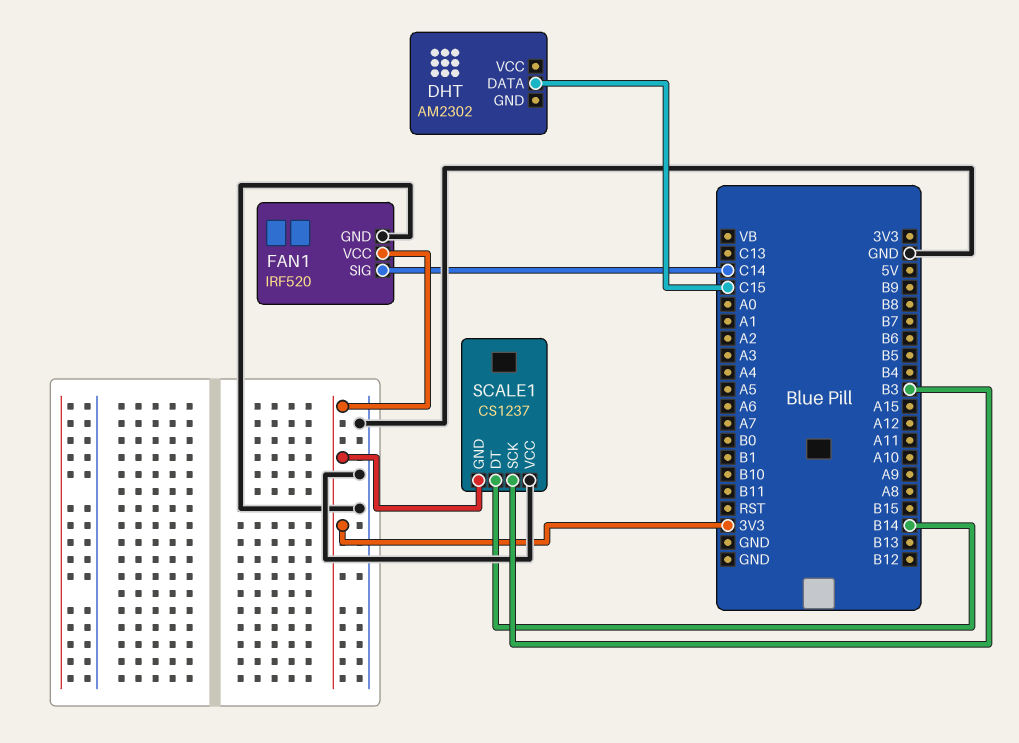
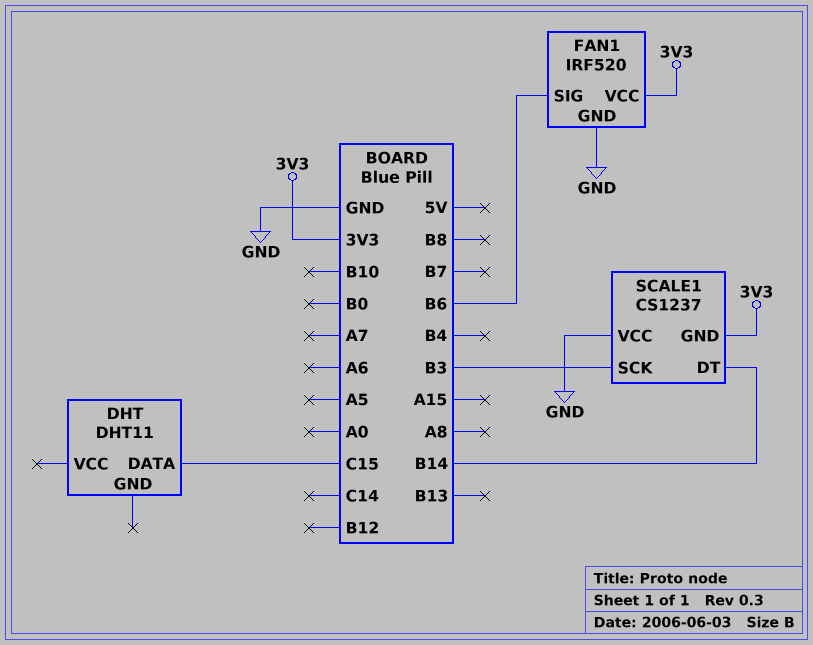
DHT: AM2302 -> DHT11
FAN1 pin SIG: C14 -> B6

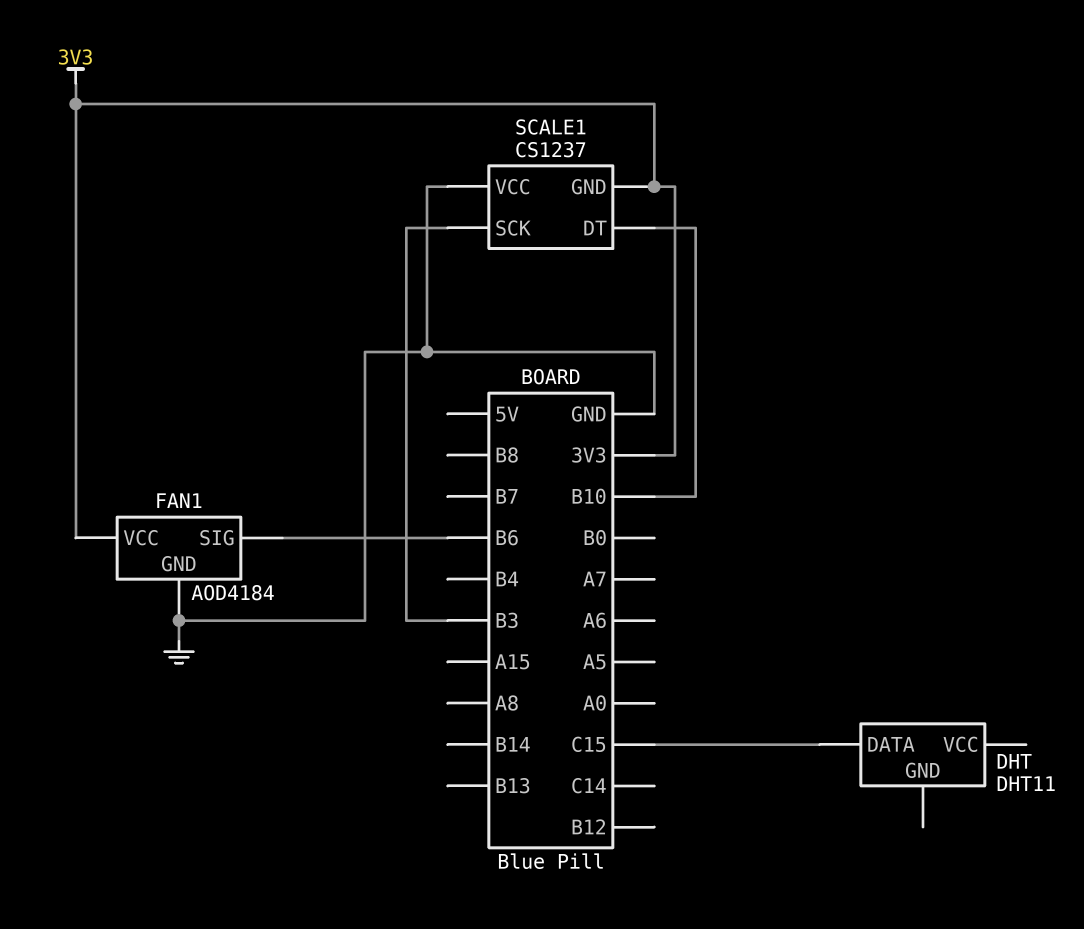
FAN1: IRF520 -> AOD4184
SCALE1 pin DT: B14 -> B10

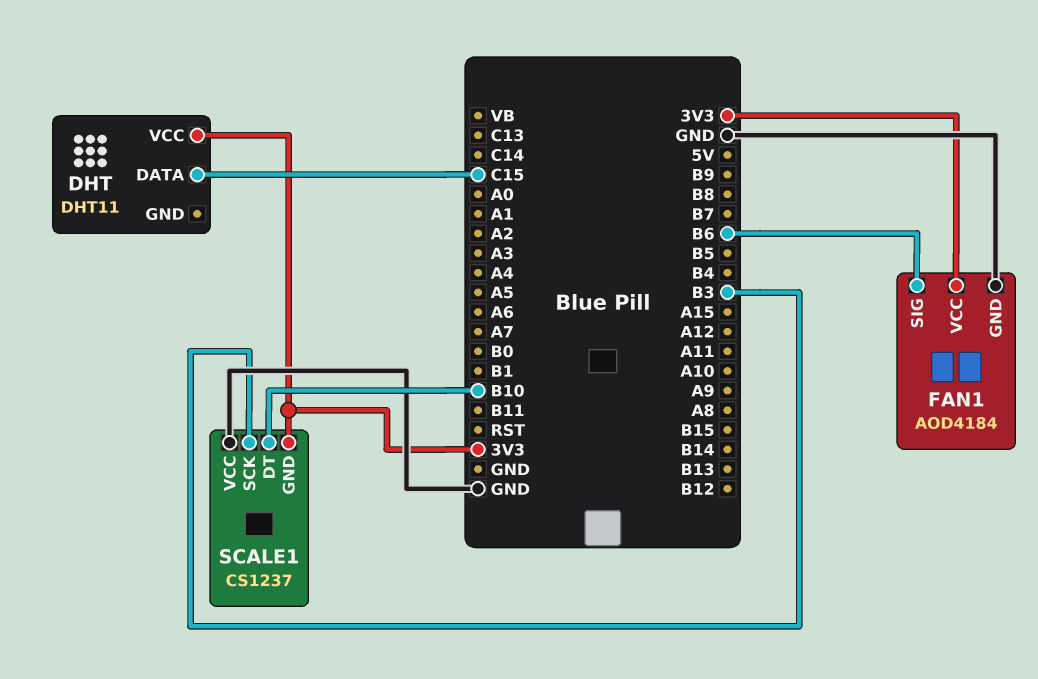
DHT pin VCC: none -> 3V3

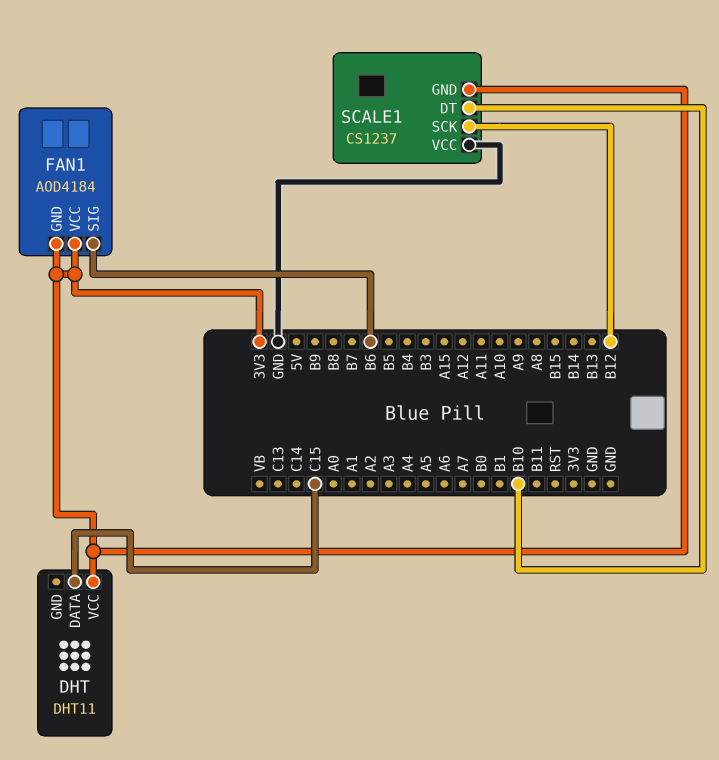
FAN1 pin GND: GND -> 3V3
SCALE1 pin SCK: B3 -> B12

